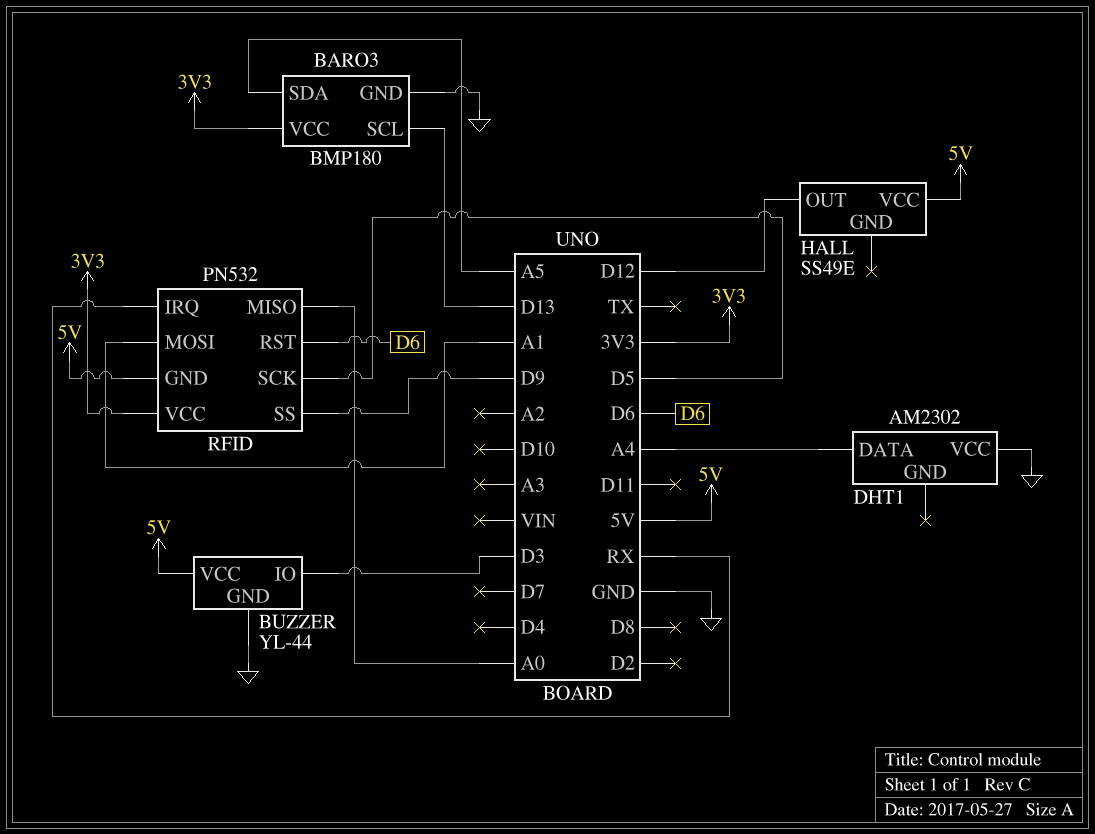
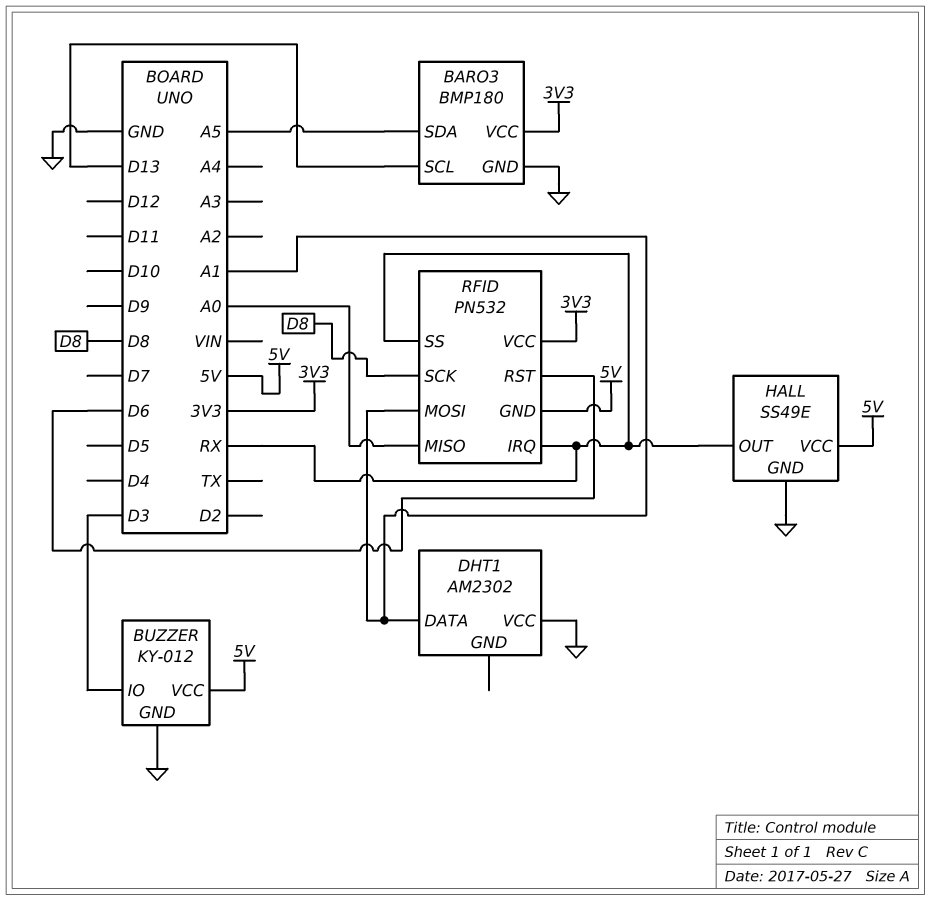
BUZZER: YL-44 -> KY-012
DHT1 pin DATA: A4 -> A1
HALL pin GND: none -> GND
HALL pin OUT: D12 -> RX
RFID pin SCK: D5 -> D8
RFID pin SS: D9 -> RX

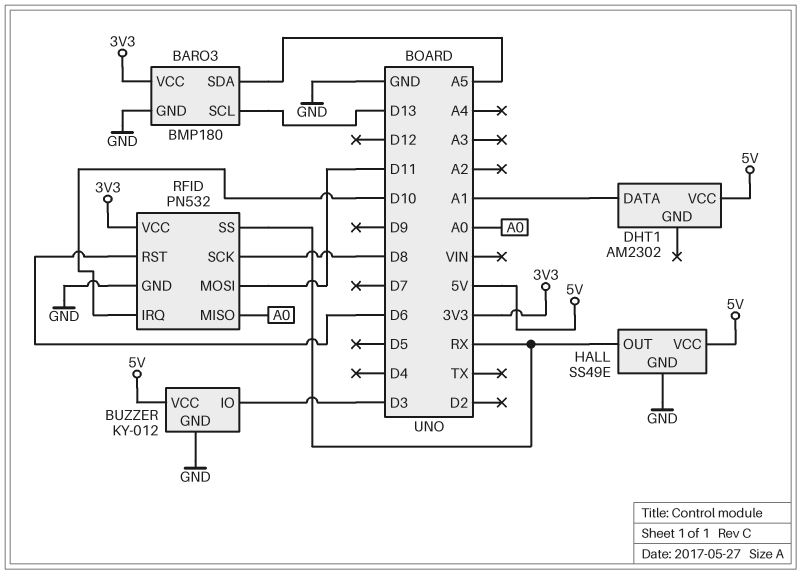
DHT1 pin VCC: GND -> 5V
RFID pin GND: 5V -> GND
RFID pin IRQ: RX -> D10
RFID pin MOSI: A1 -> D11

